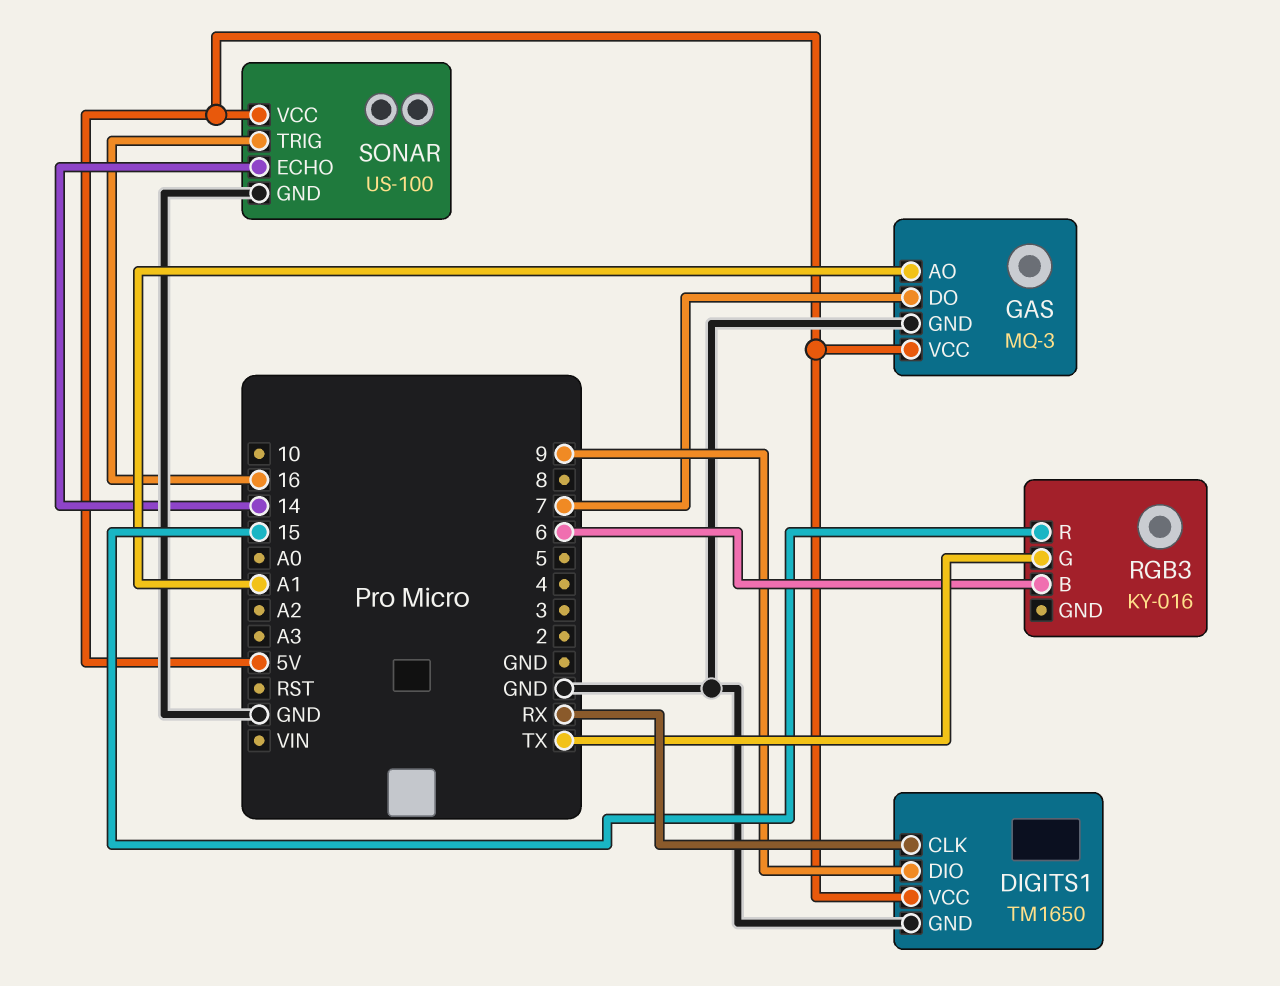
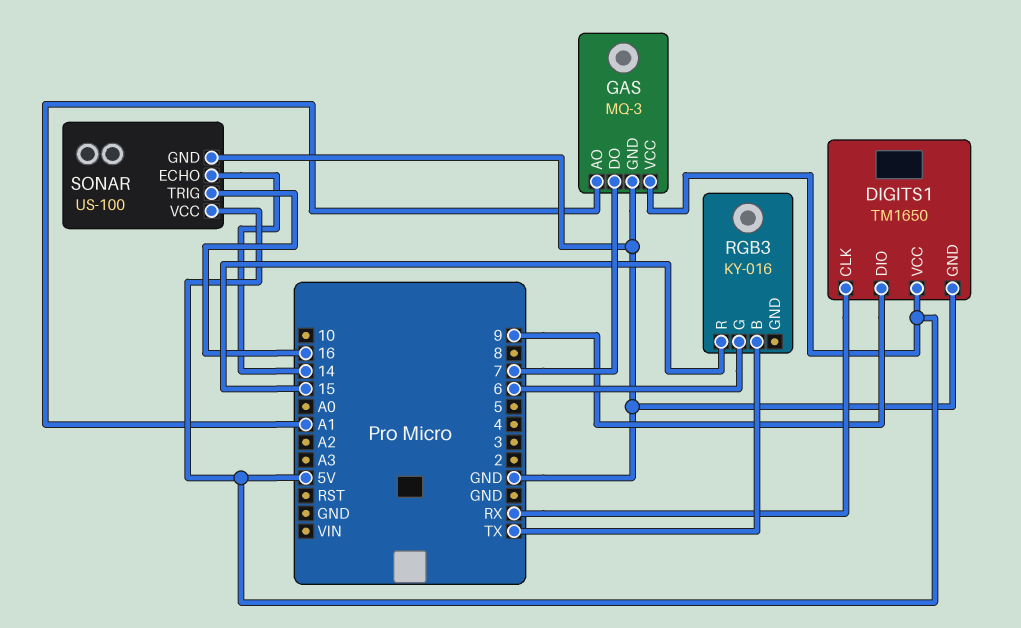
RGB3 pin B: 6 -> TX
RGB3 pin G: TX -> 6

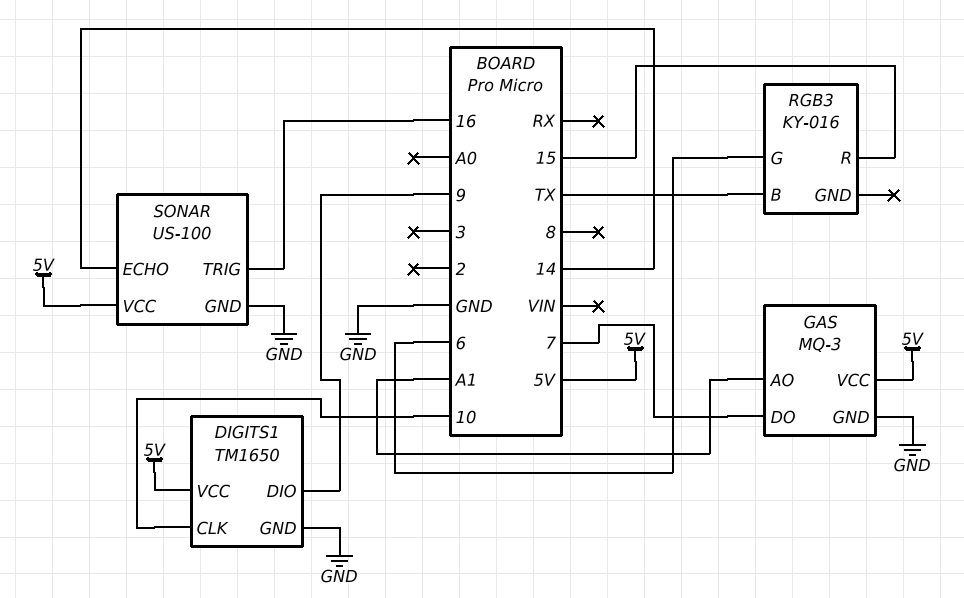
DIGITS1 pin CLK: RX -> 10

